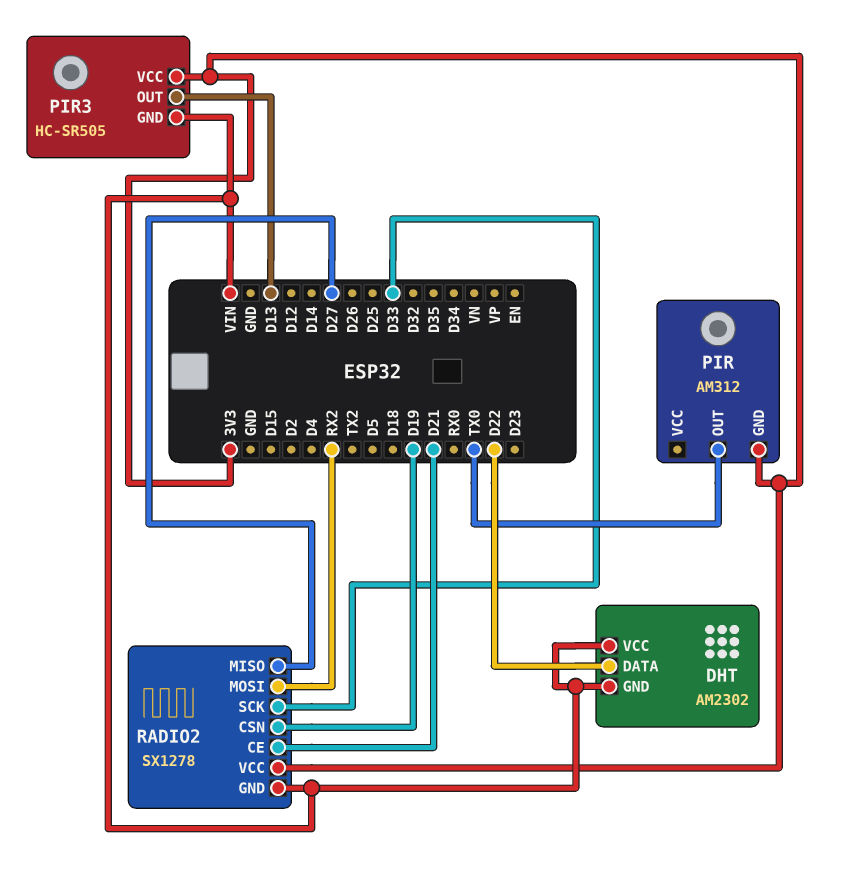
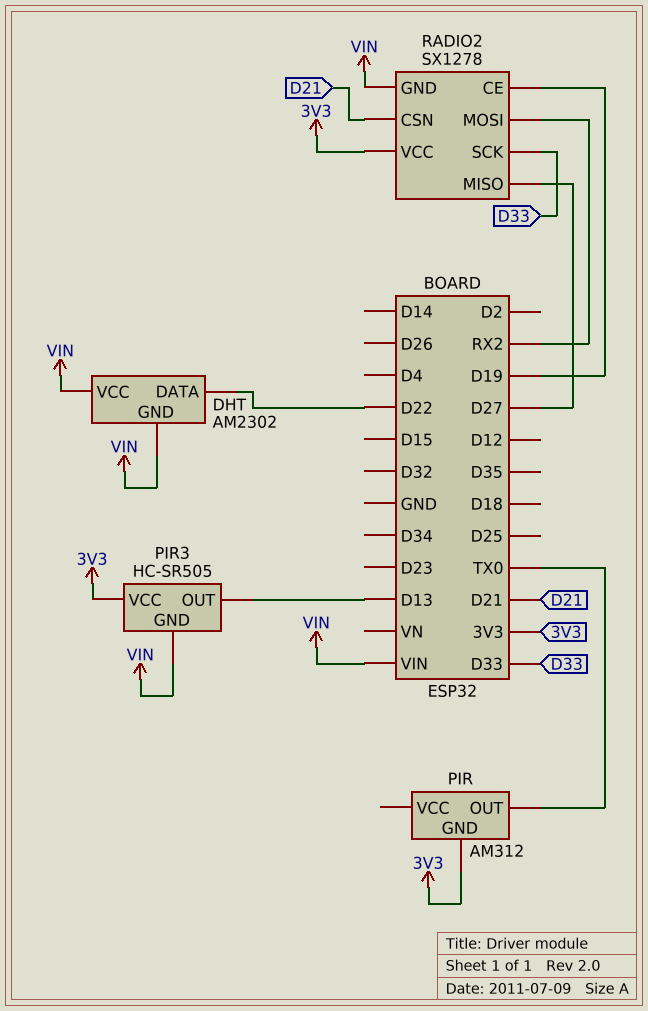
RADIO2 pin CE: D21 -> D19
RADIO2 pin CSN: D19 -> D21

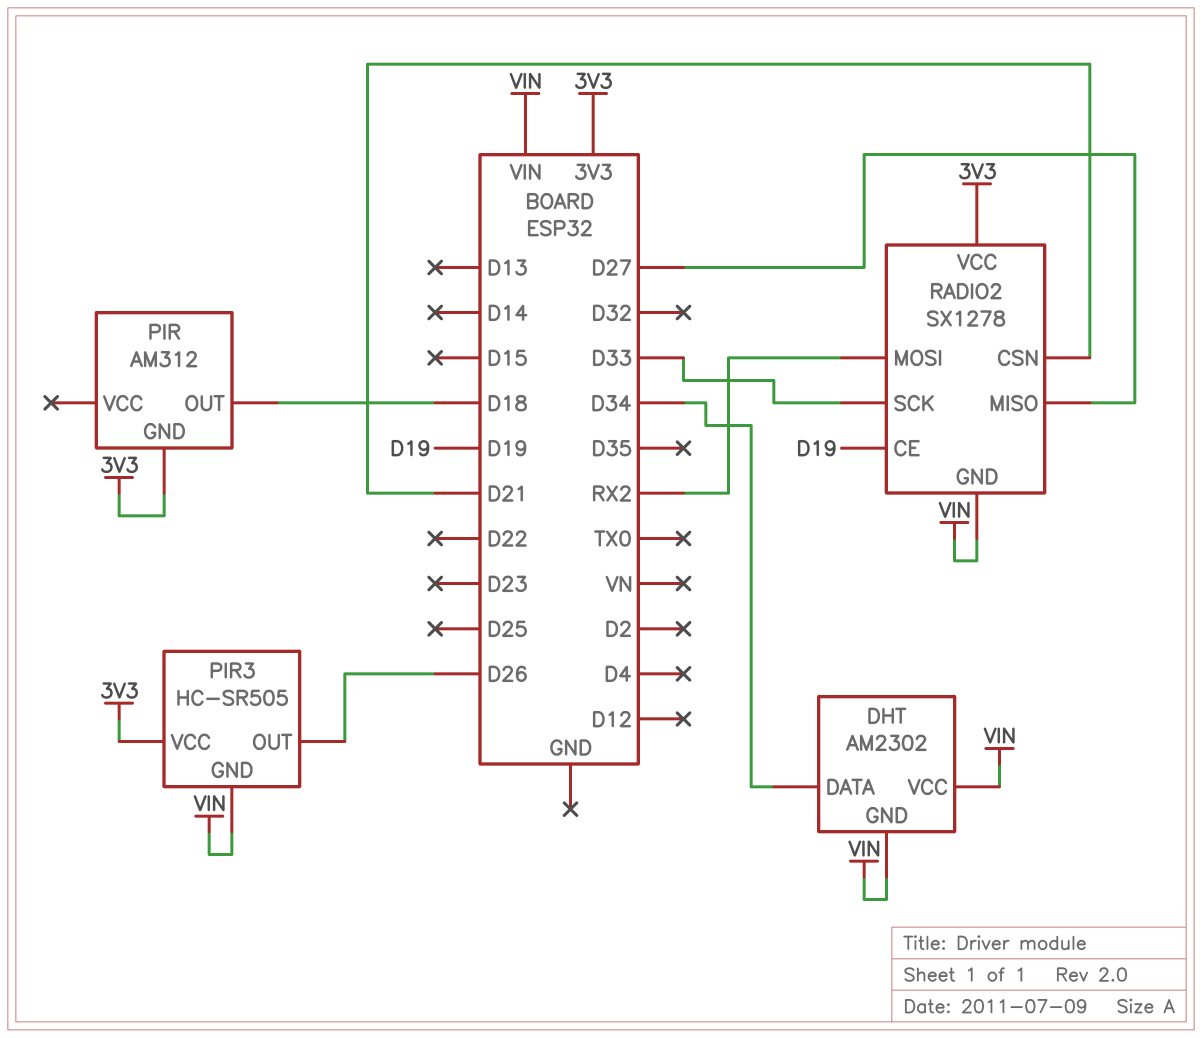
DHT pin DATA: D22 -> D34
PIR pin OUT: TX0 -> D18
PIR3 pin OUT: D13 -> D26

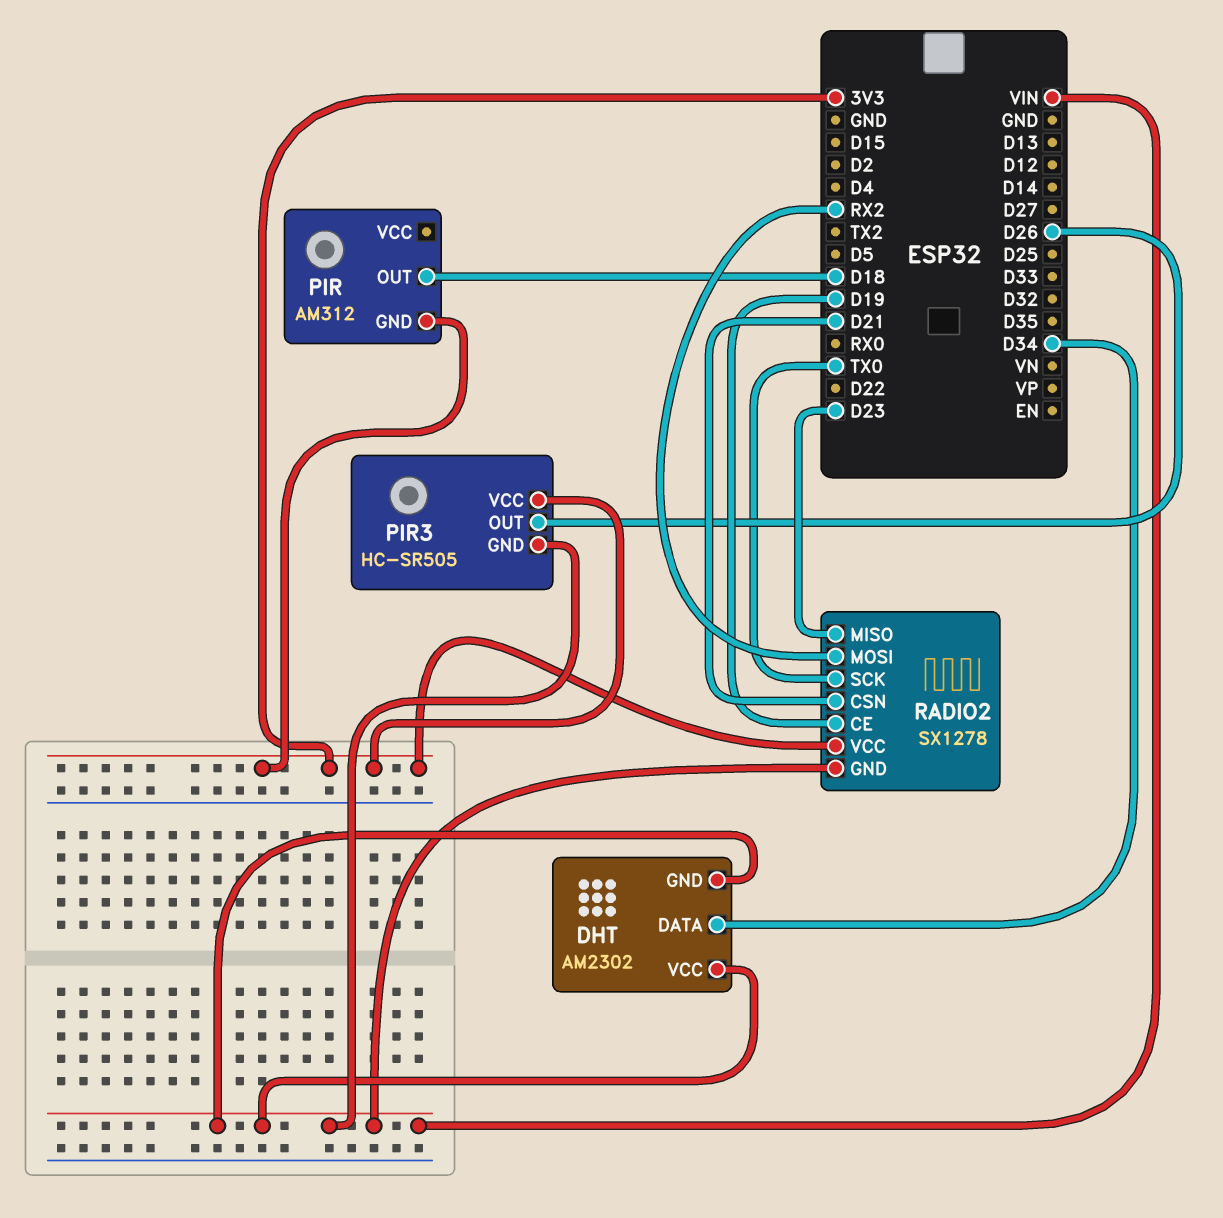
RADIO2 pin MISO: D27 -> D23
RADIO2 pin SCK: D33 -> TX0

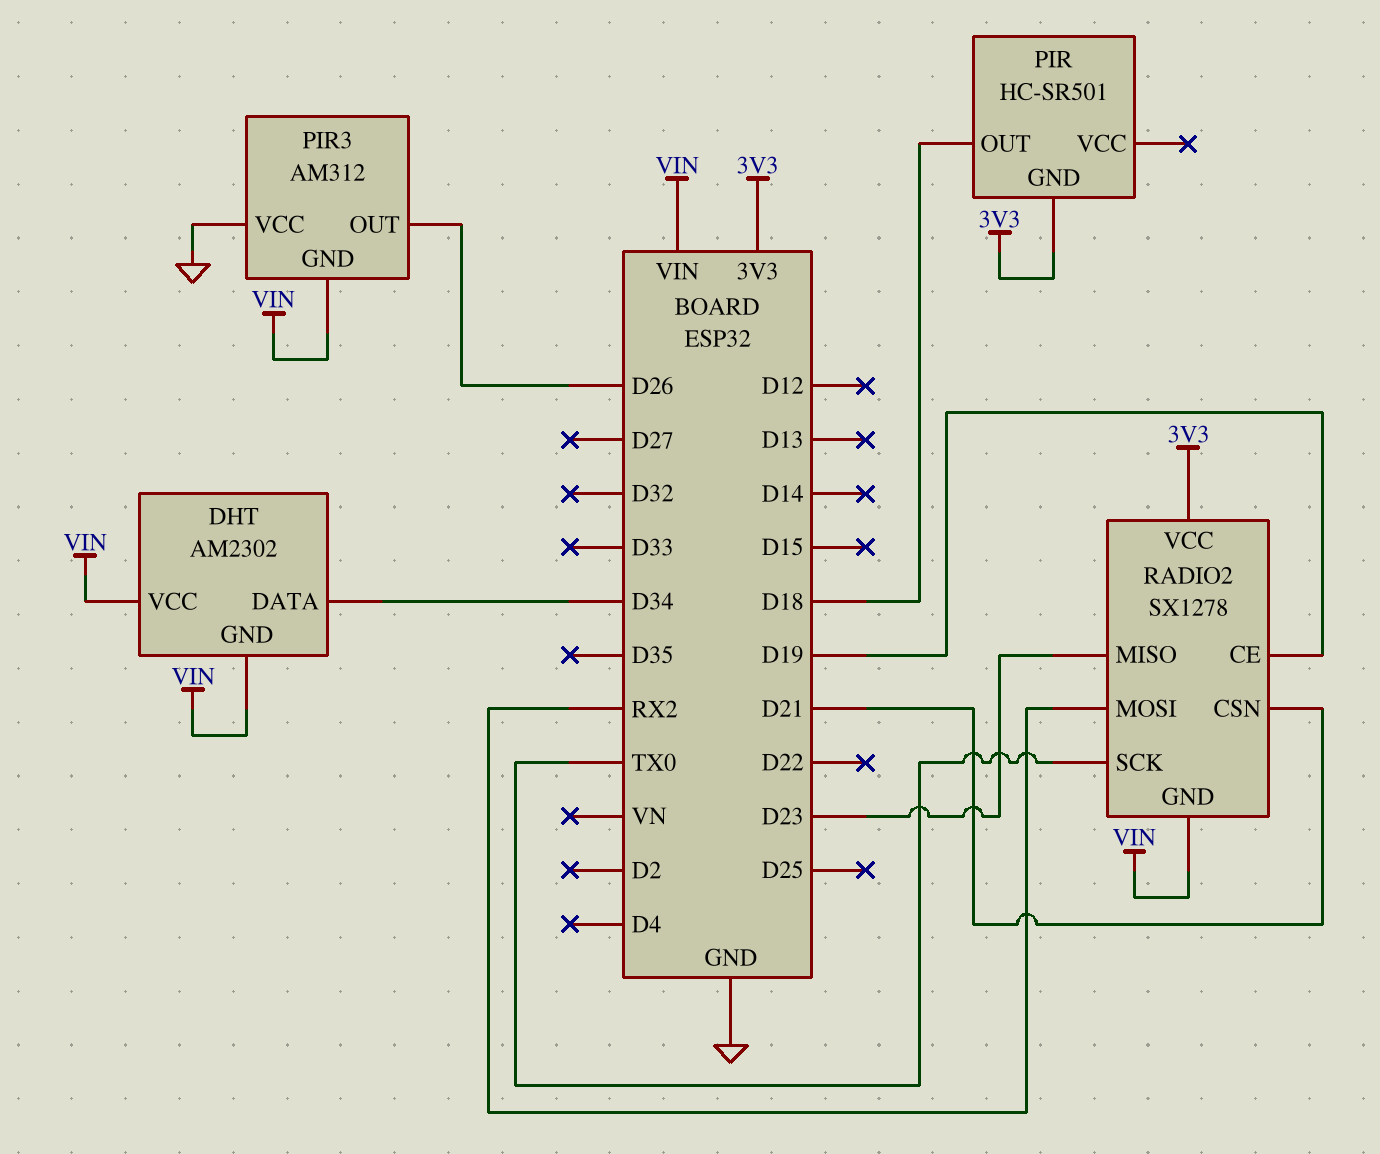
PIR: AM312 -> HC-SR501
PIR3: HC-SR505 -> AM312
PIR3 pin VCC: 3V3 -> GND

